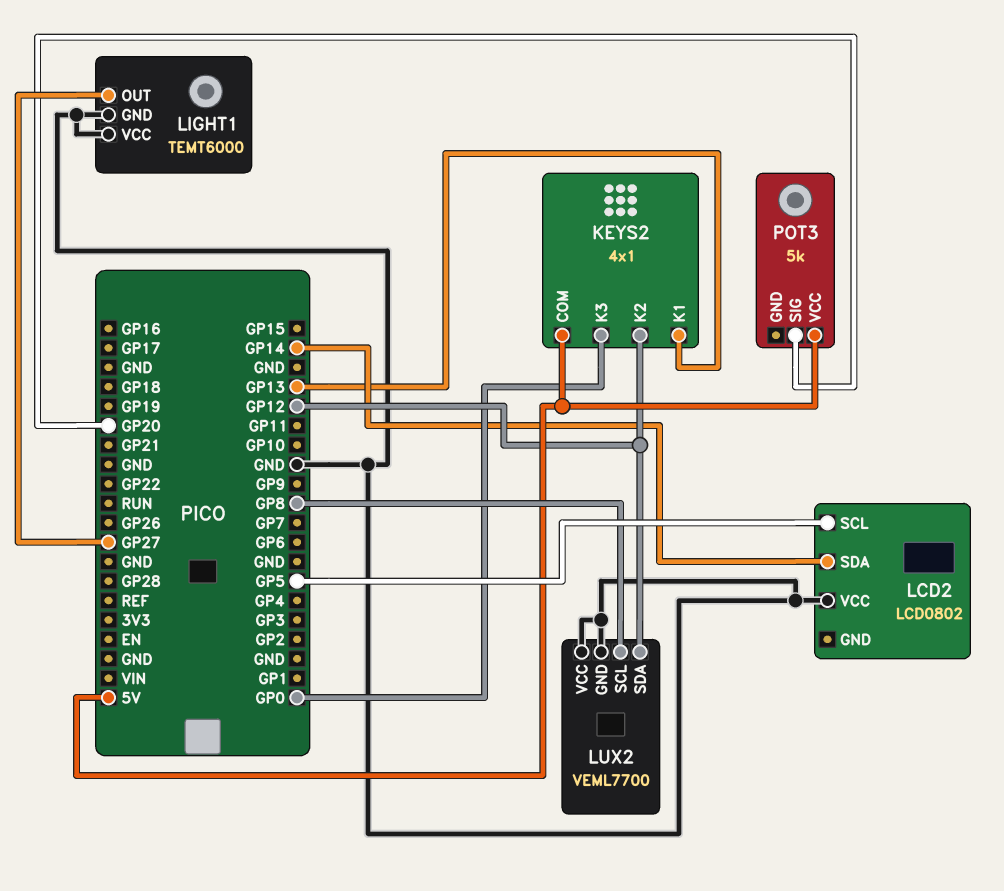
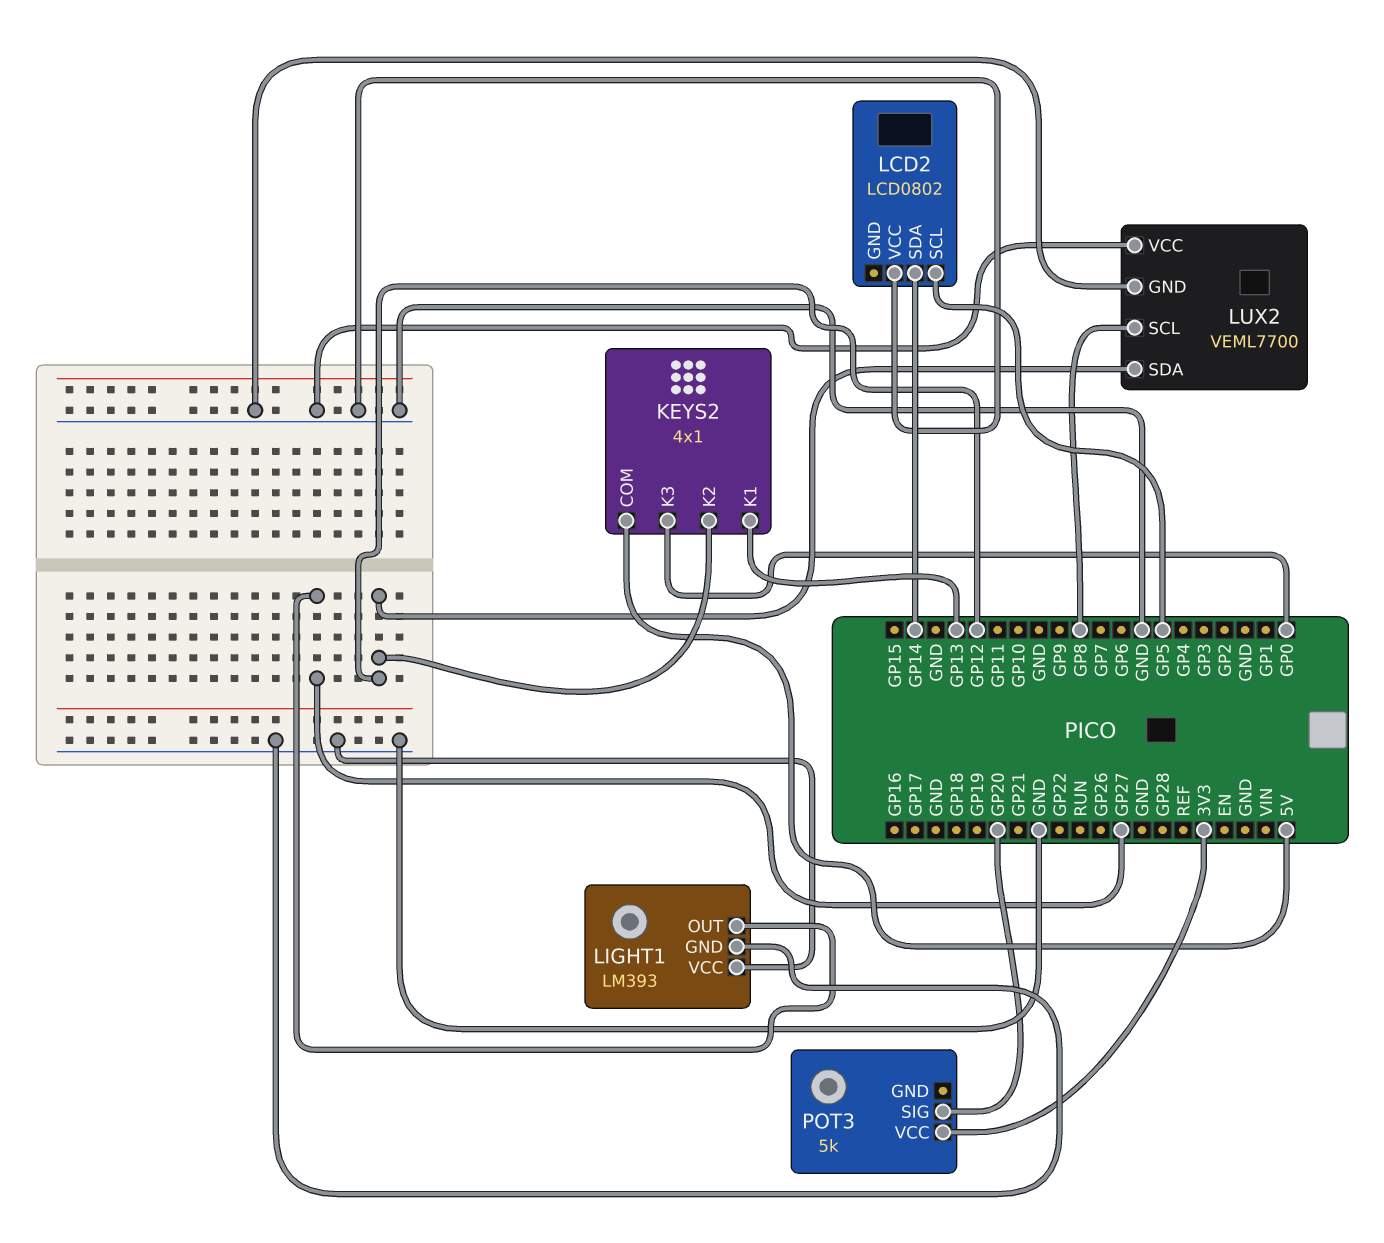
LIGHT1: TEMT6000 -> LM393
POT3 pin VCC: 5V -> 3V3

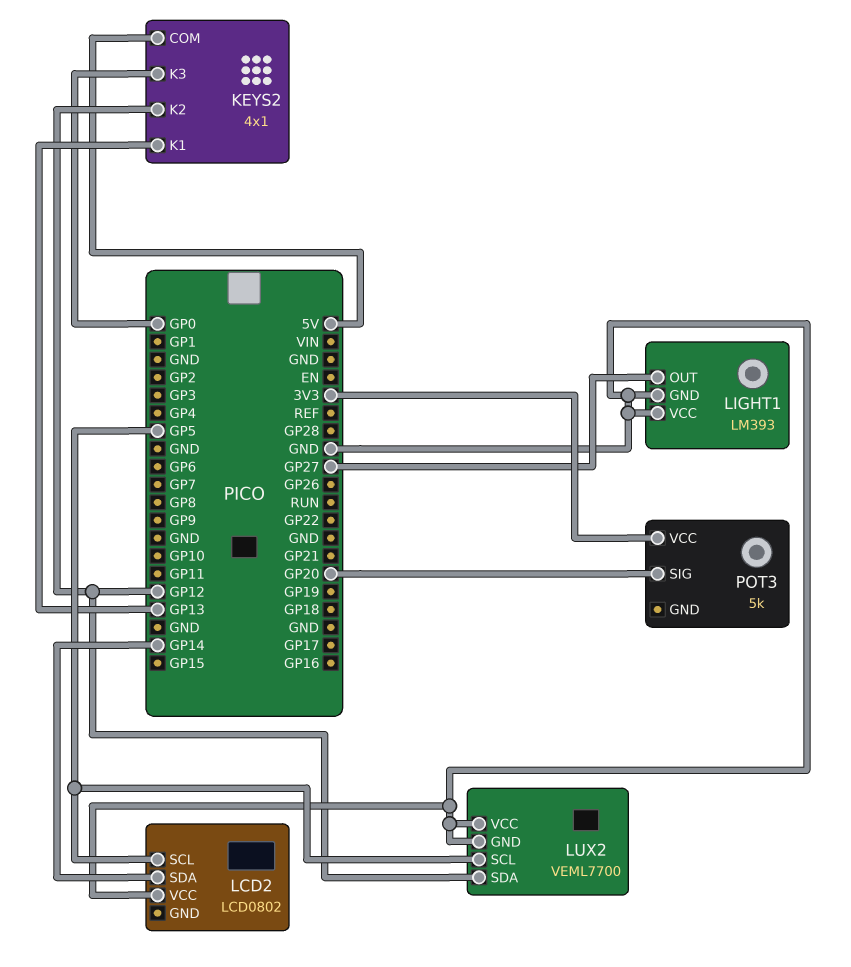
LUX2 pin SCL: GP8 -> GP5

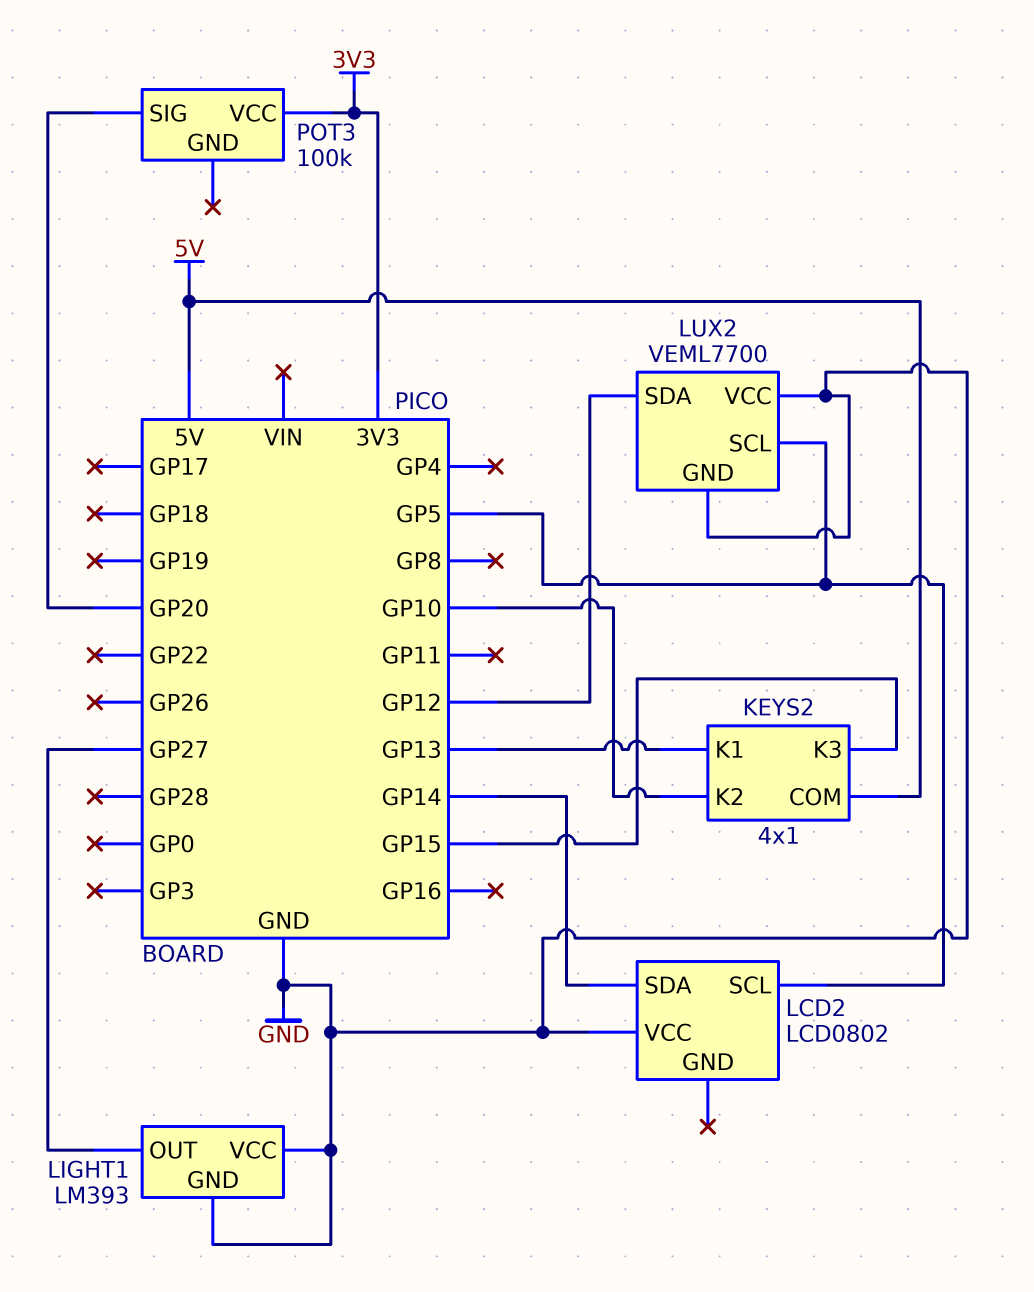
KEYS2 pin K2: GP12 -> GP10
KEYS2 pin K3: GP0 -> GP15
POT3: 5k -> 100k

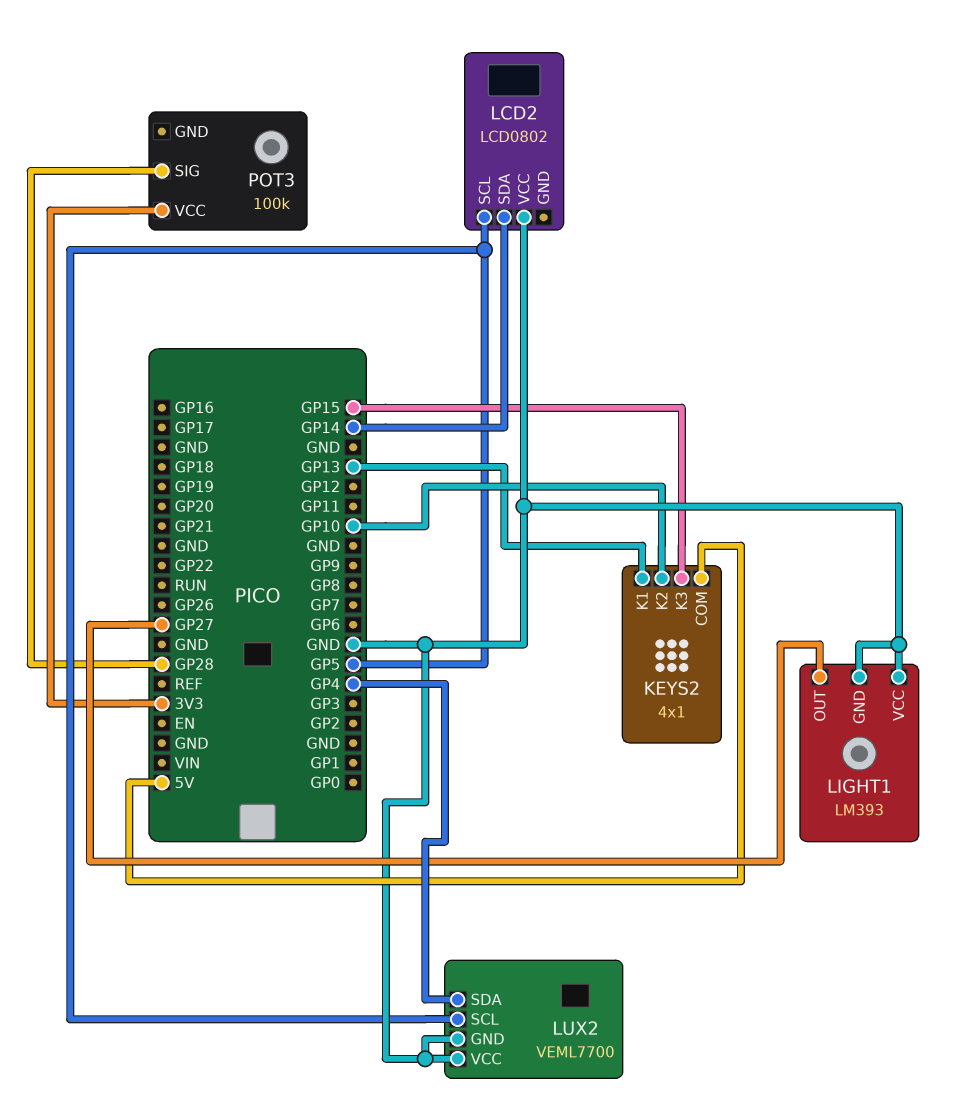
LUX2 pin SDA: GP12 -> GP4
POT3 pin SIG: GP20 -> GP28

